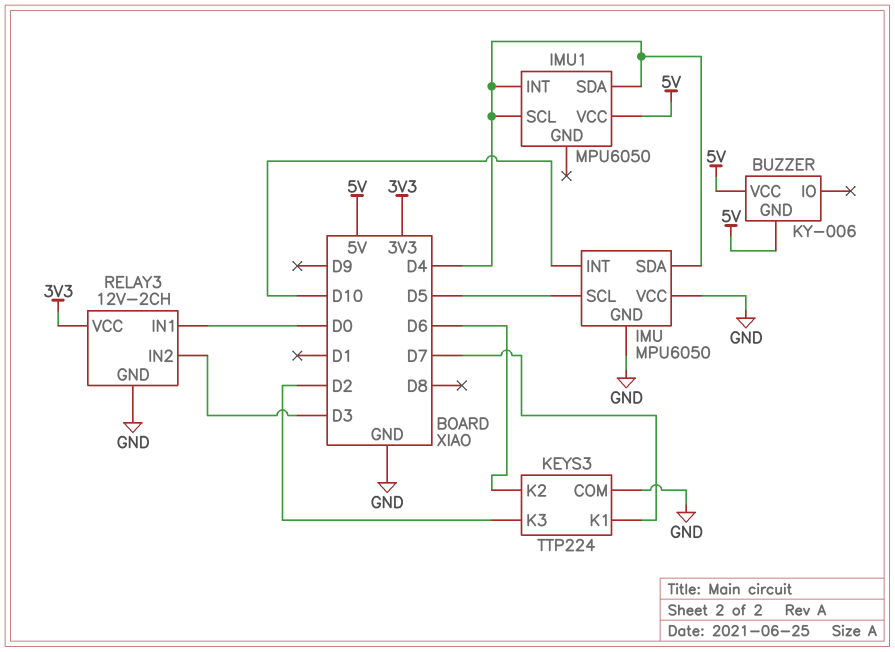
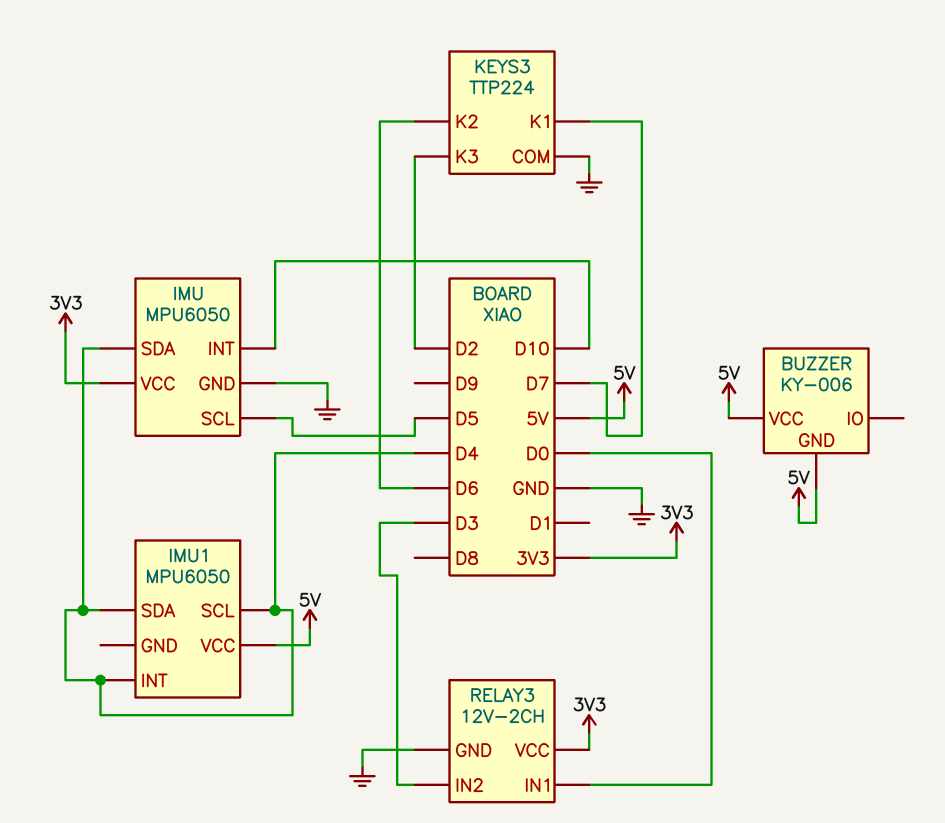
IMU pin VCC: GND -> 3V3

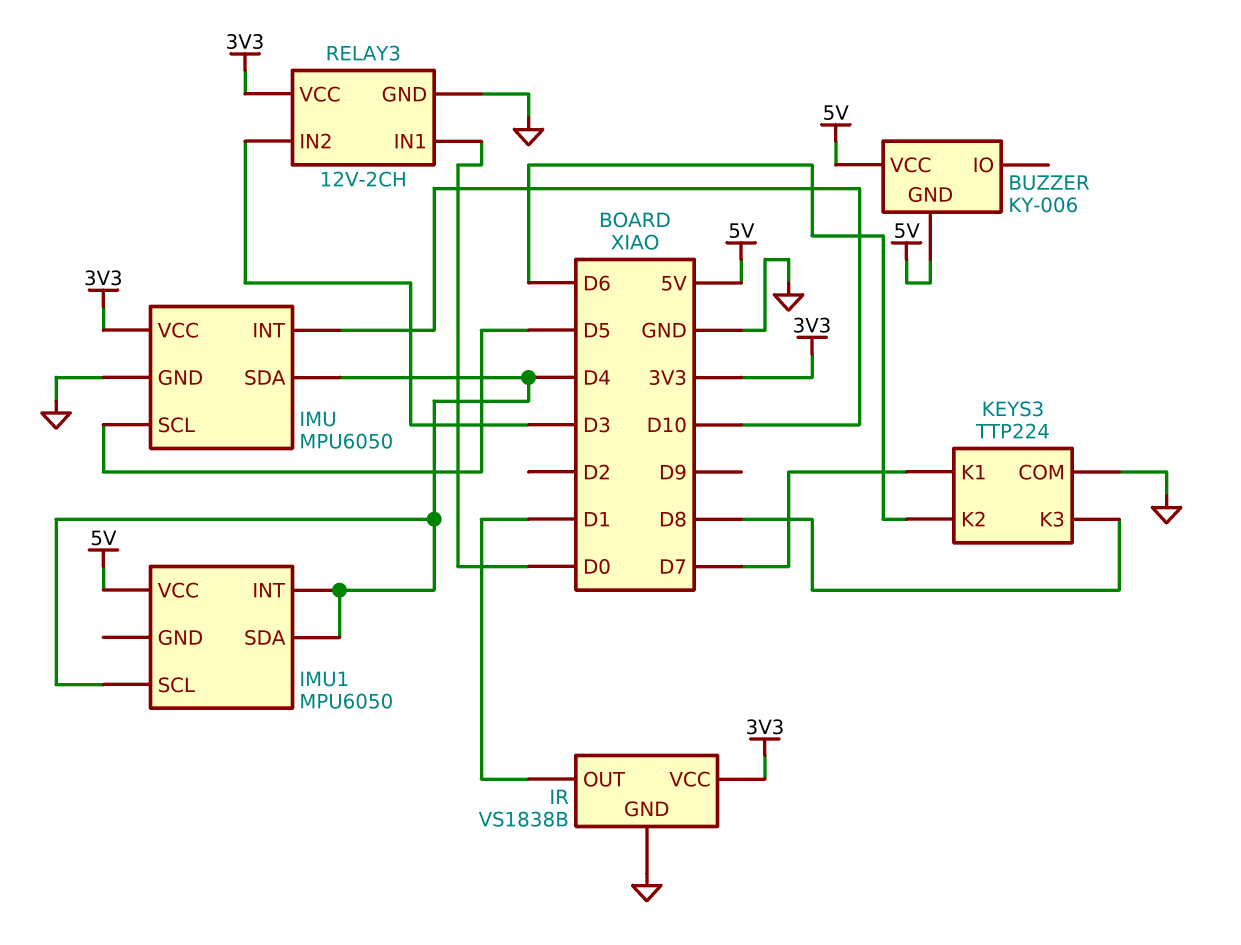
IR: none -> VS1838B
IR pin GND: none -> GND
IR pin OUT: none -> D1
IR pin VCC: none -> 3V3
KEYS3 pin K3: D2 -> D8

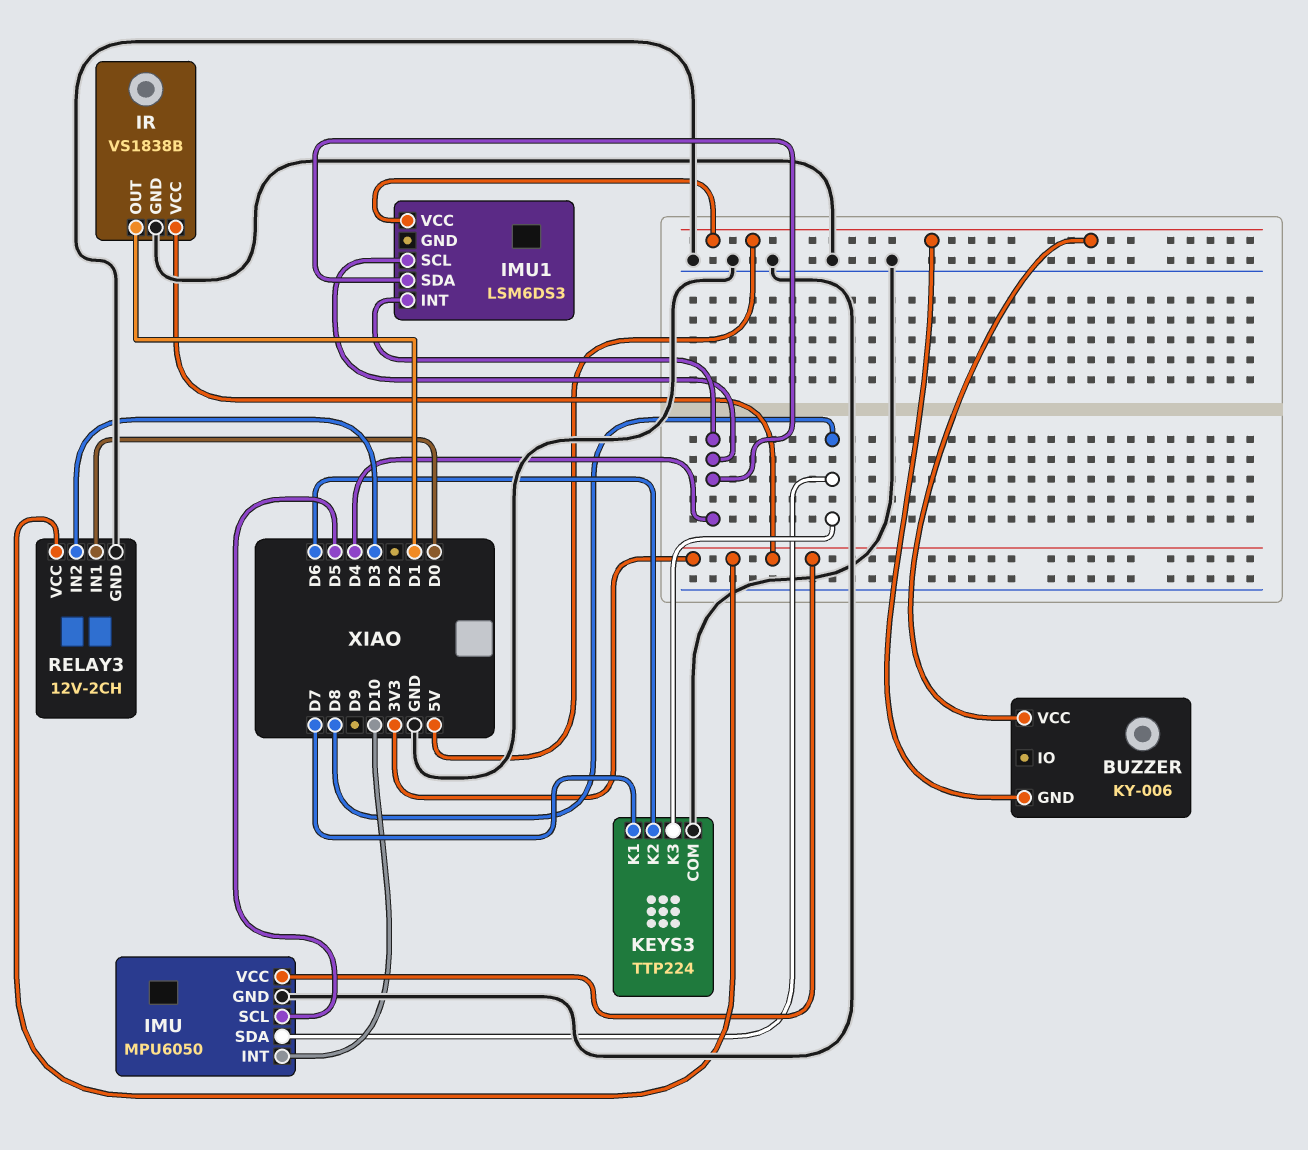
IMU pin SDA: D4 -> D8
IMU1: MPU6050 -> LSM6DS3

